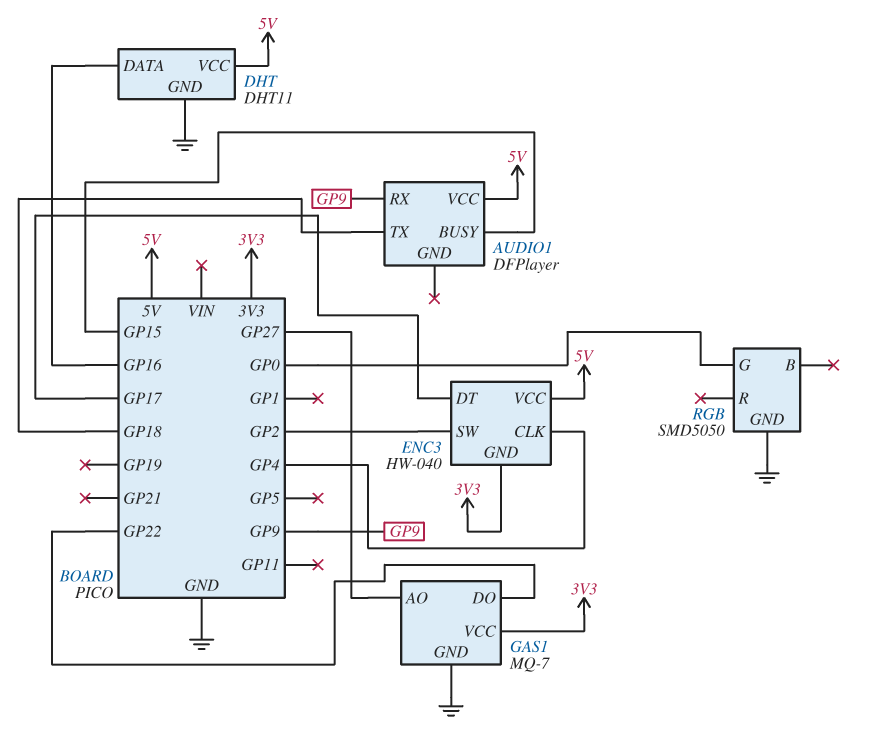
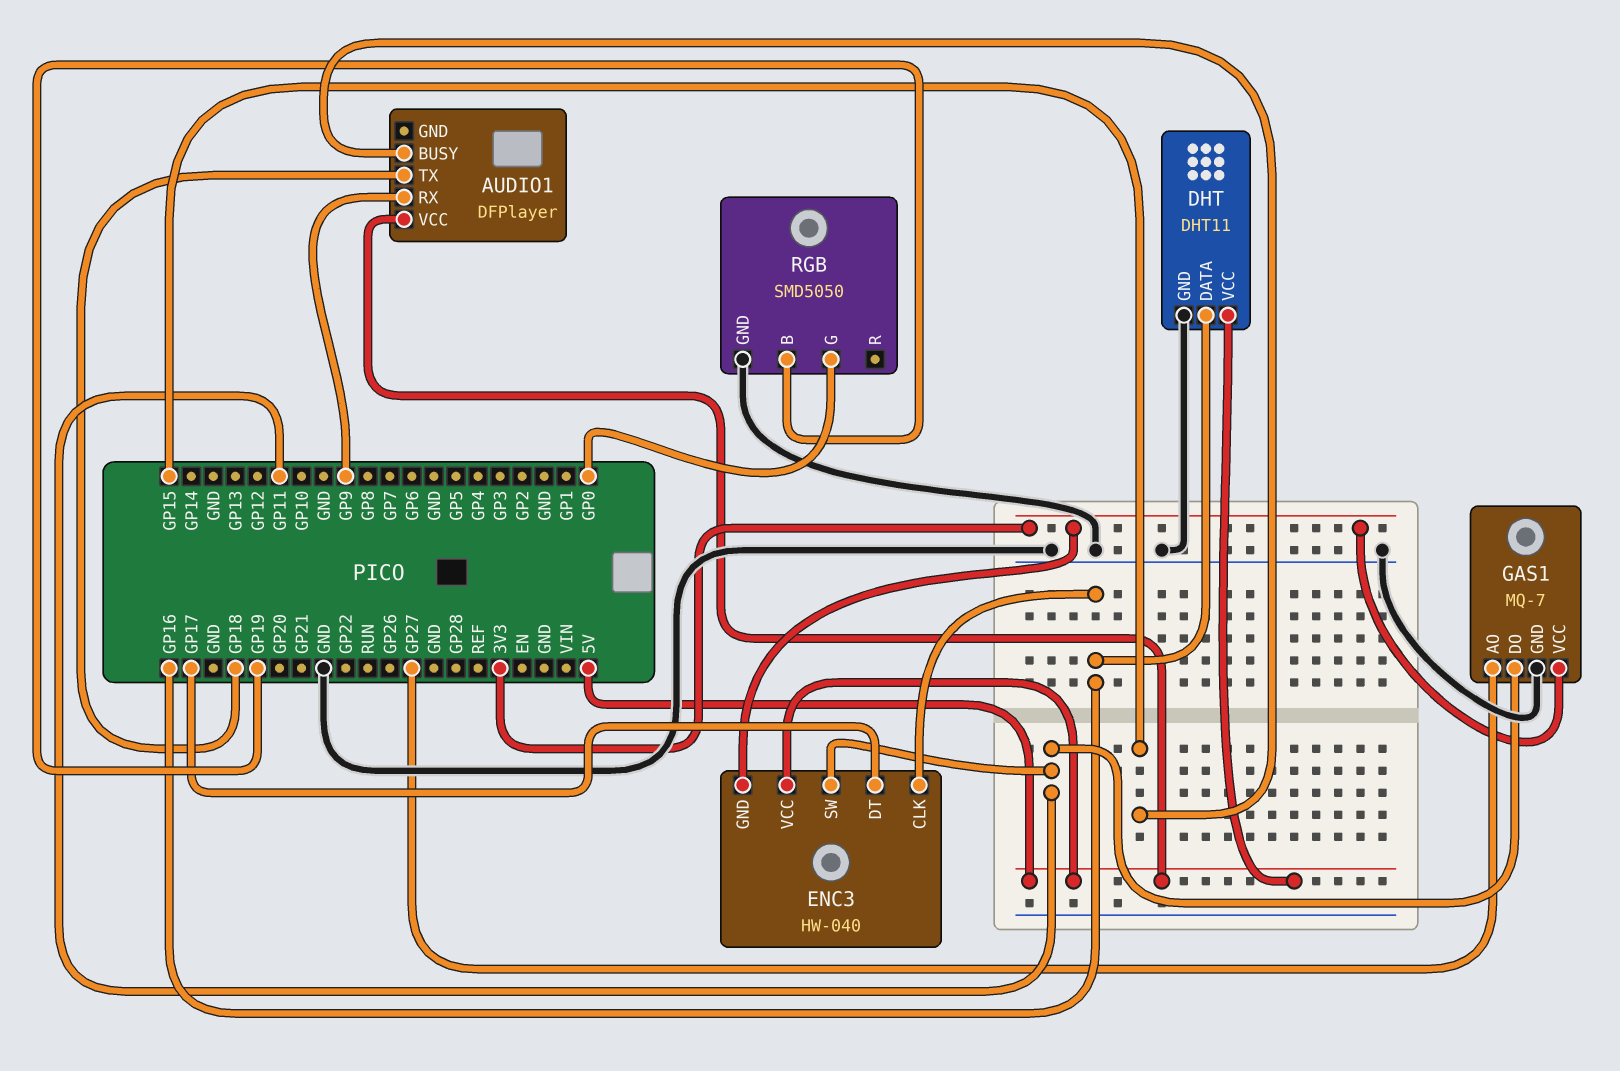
ENC3 pin CLK: GP4 -> GP16
ENC3 pin SW: GP2 -> GP11
GAS1 pin DO: GP22 -> GP11
RGB pin B: none -> GP19

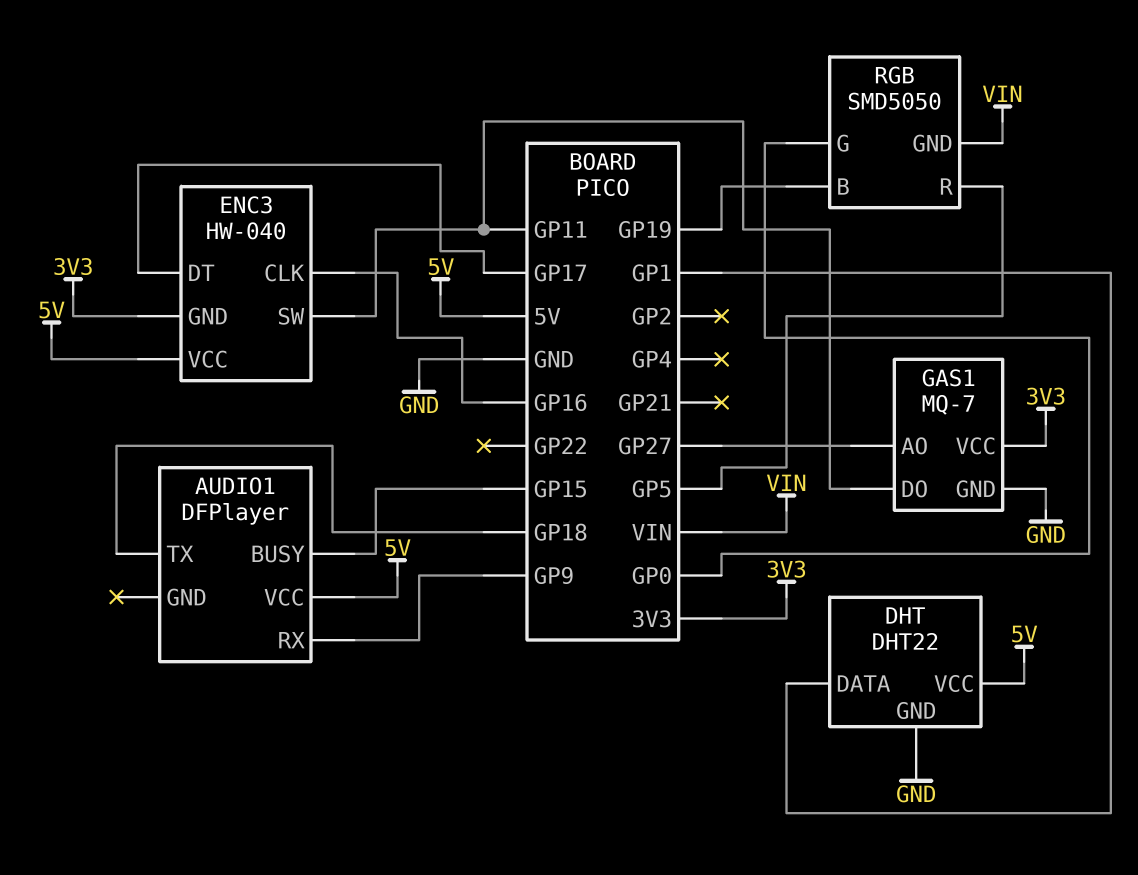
DHT: DHT11 -> DHT22
DHT pin DATA: GP16 -> GP1
RGB pin GND: GND -> VIN
RGB pin R: none -> GP5

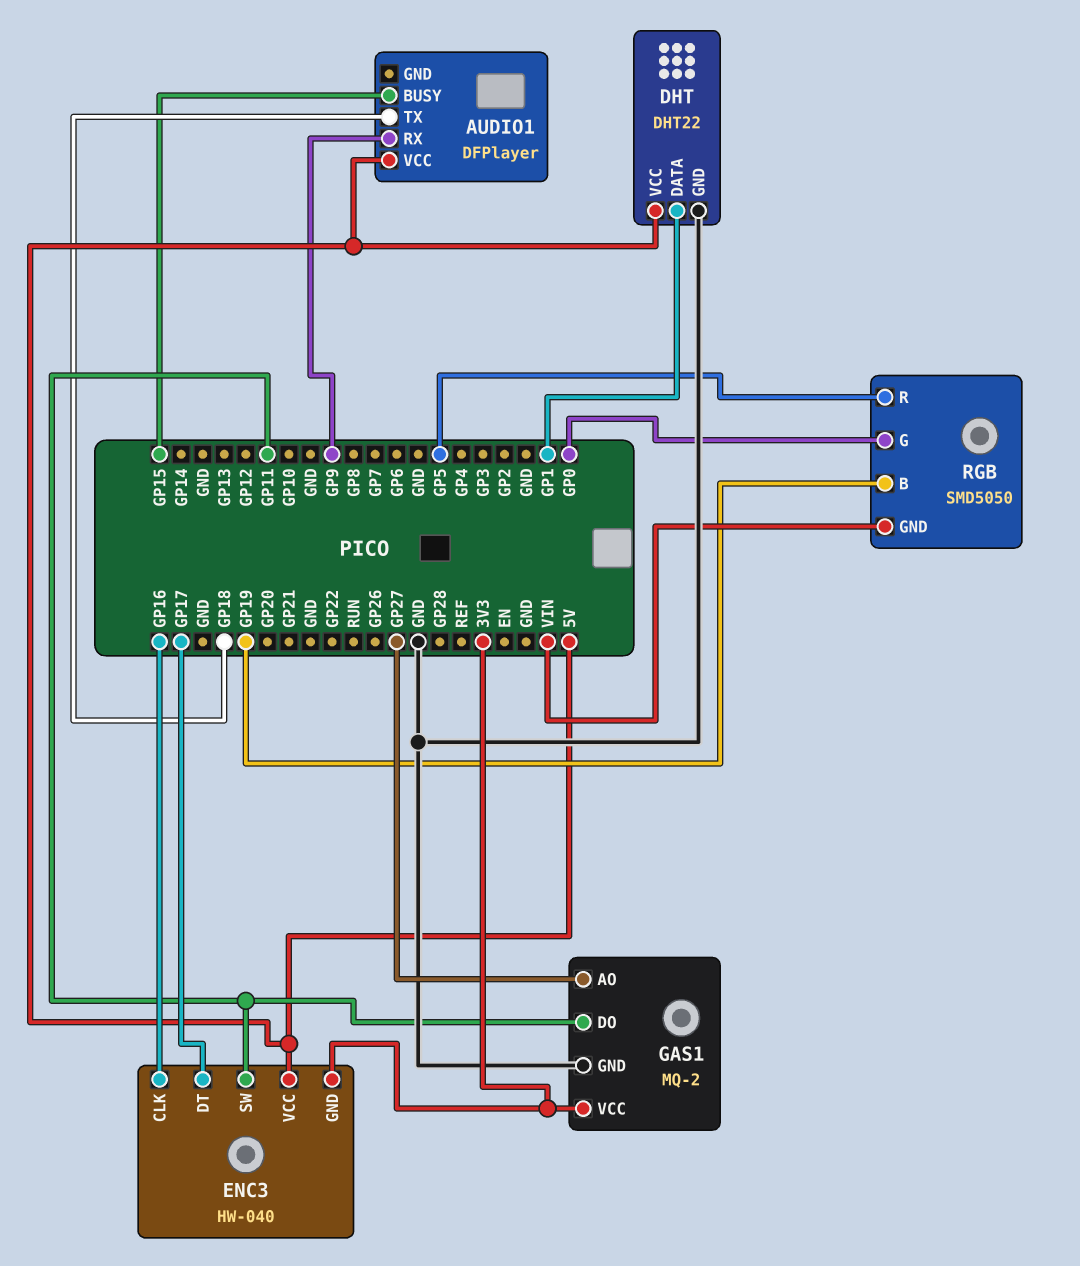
GAS1: MQ-7 -> MQ-2

